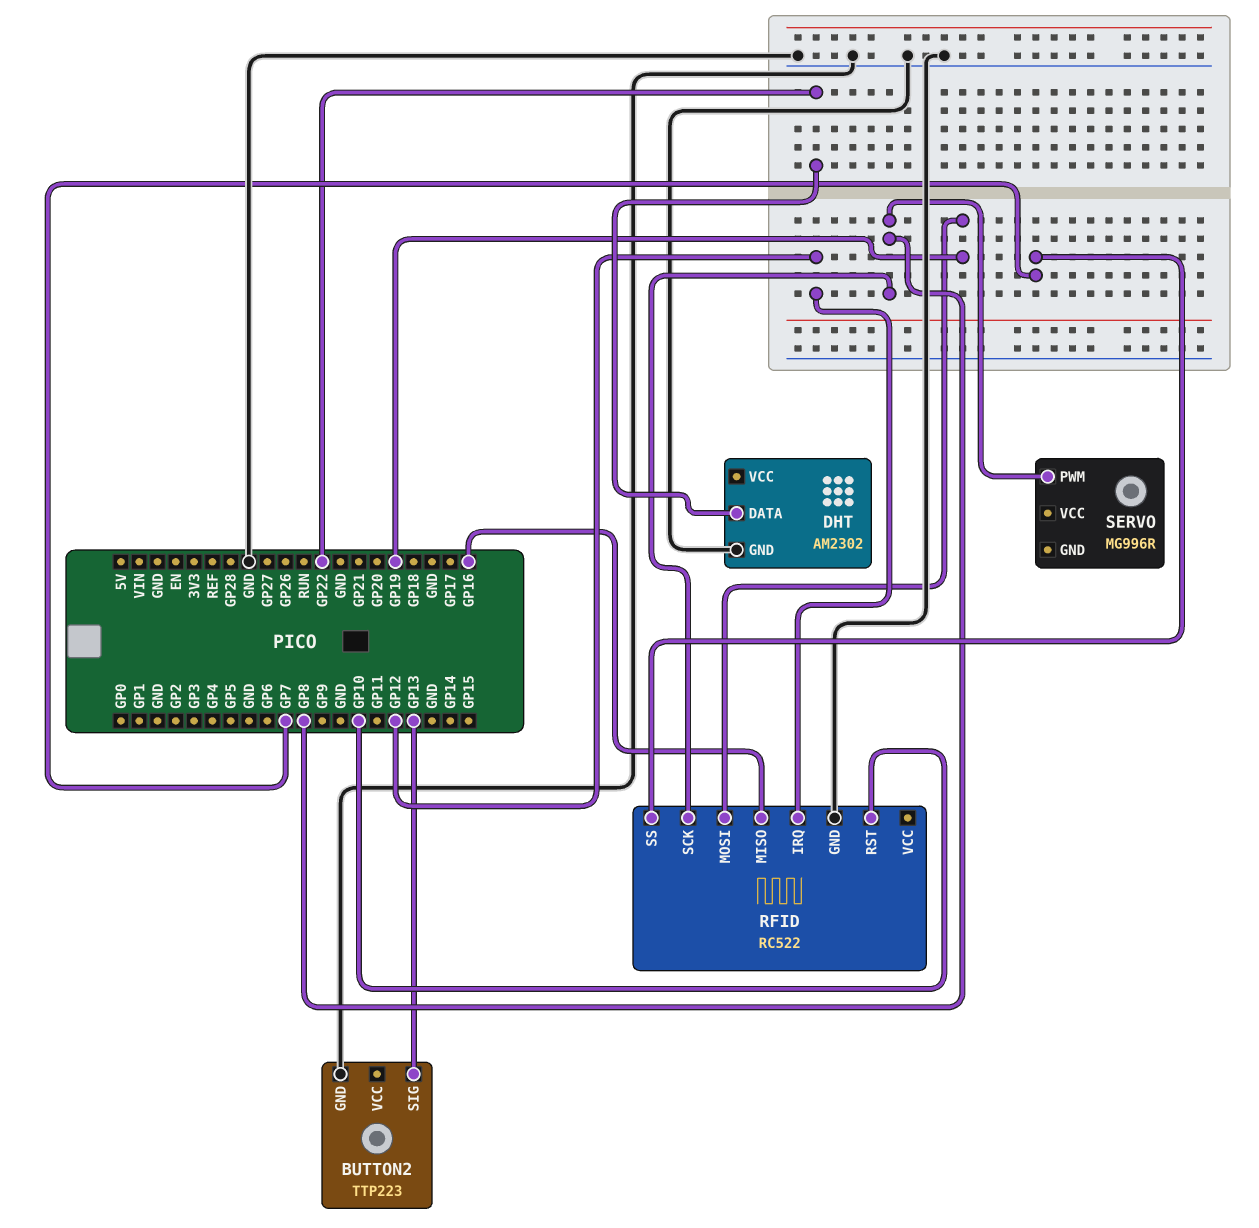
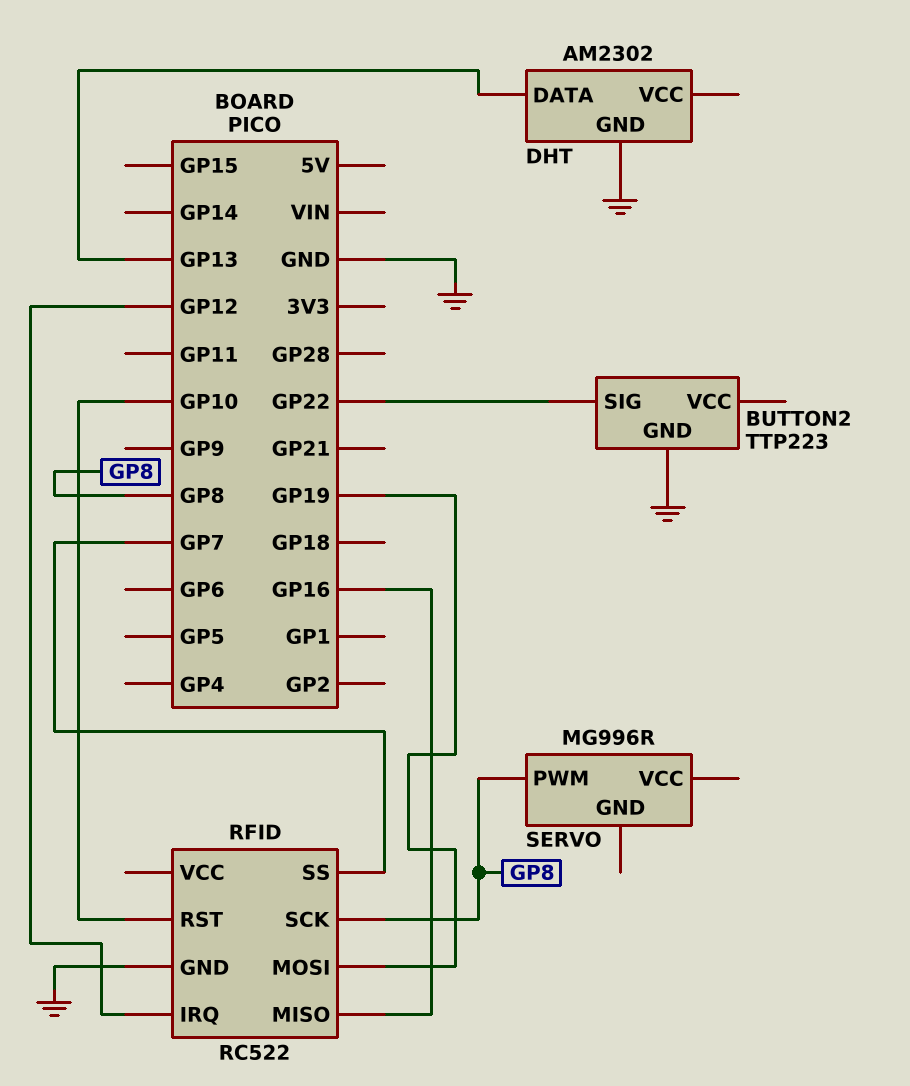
BUTTON2 pin SIG: GP13 -> GP22
DHT pin DATA: GP22 -> GP13

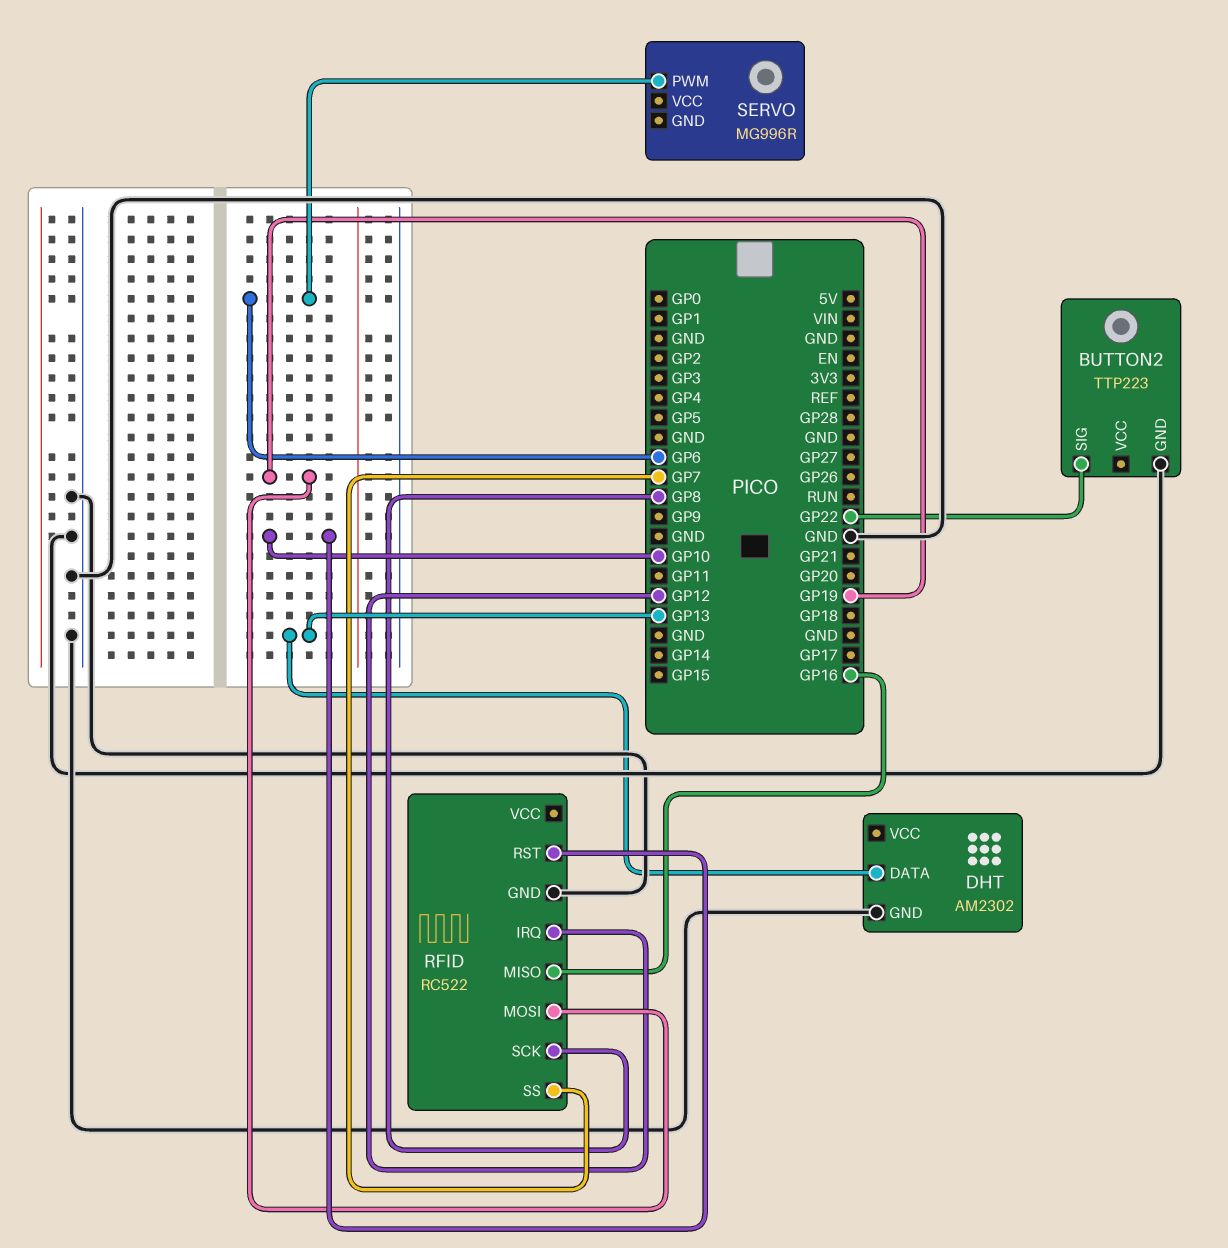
SERVO pin PWM: GP8 -> GP6

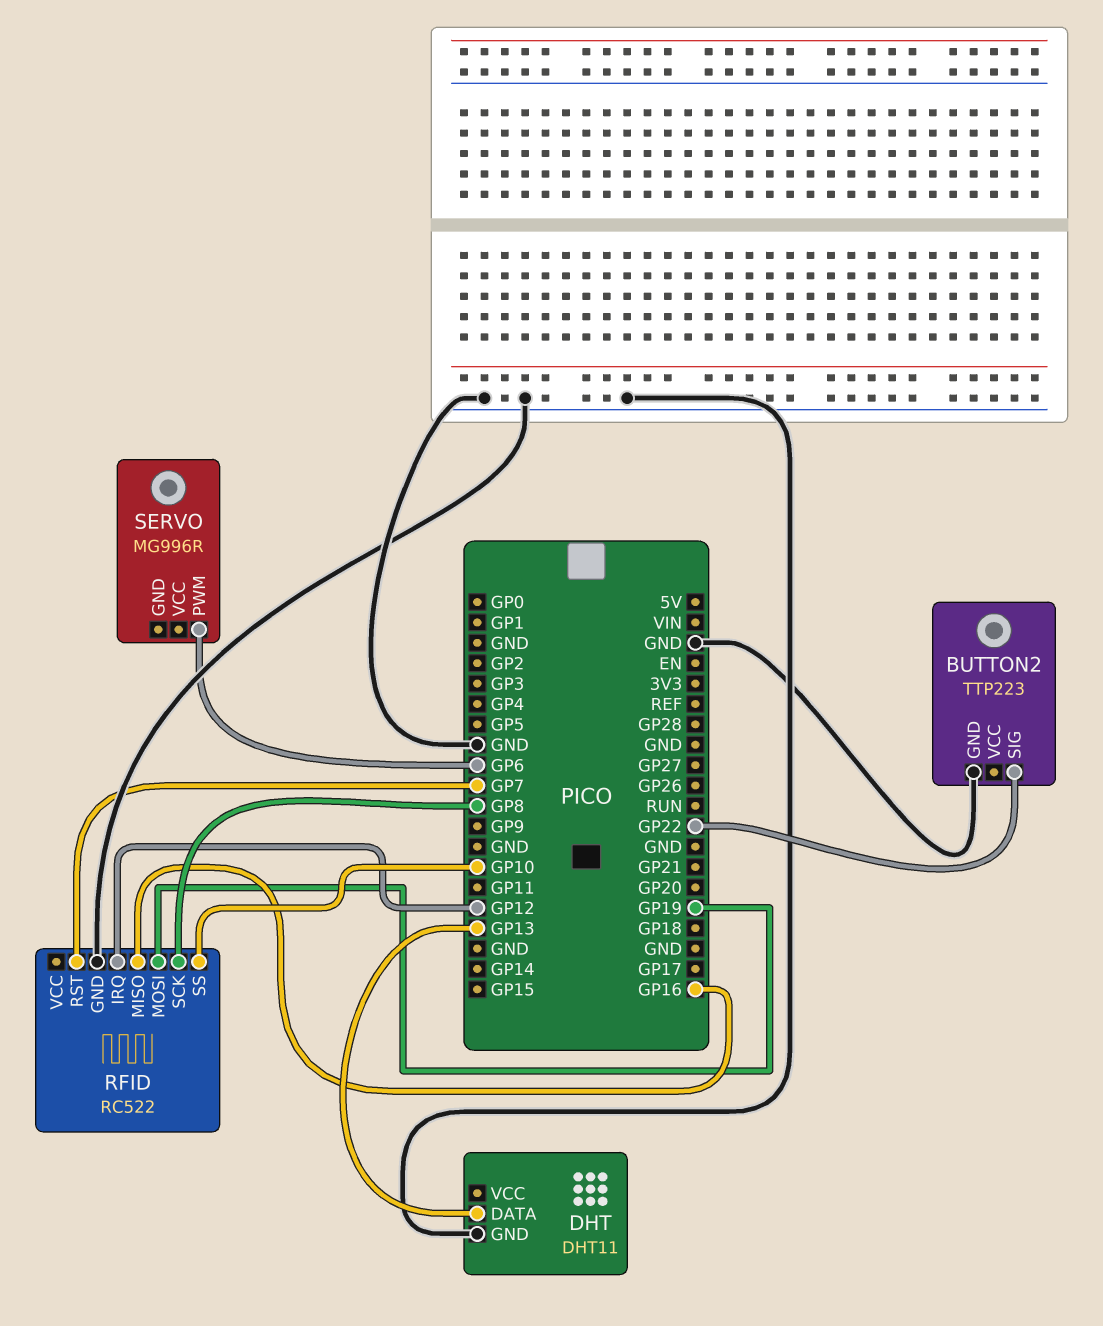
DHT: AM2302 -> DHT11
RFID pin RST: GP10 -> GP7
RFID pin SS: GP7 -> GP10

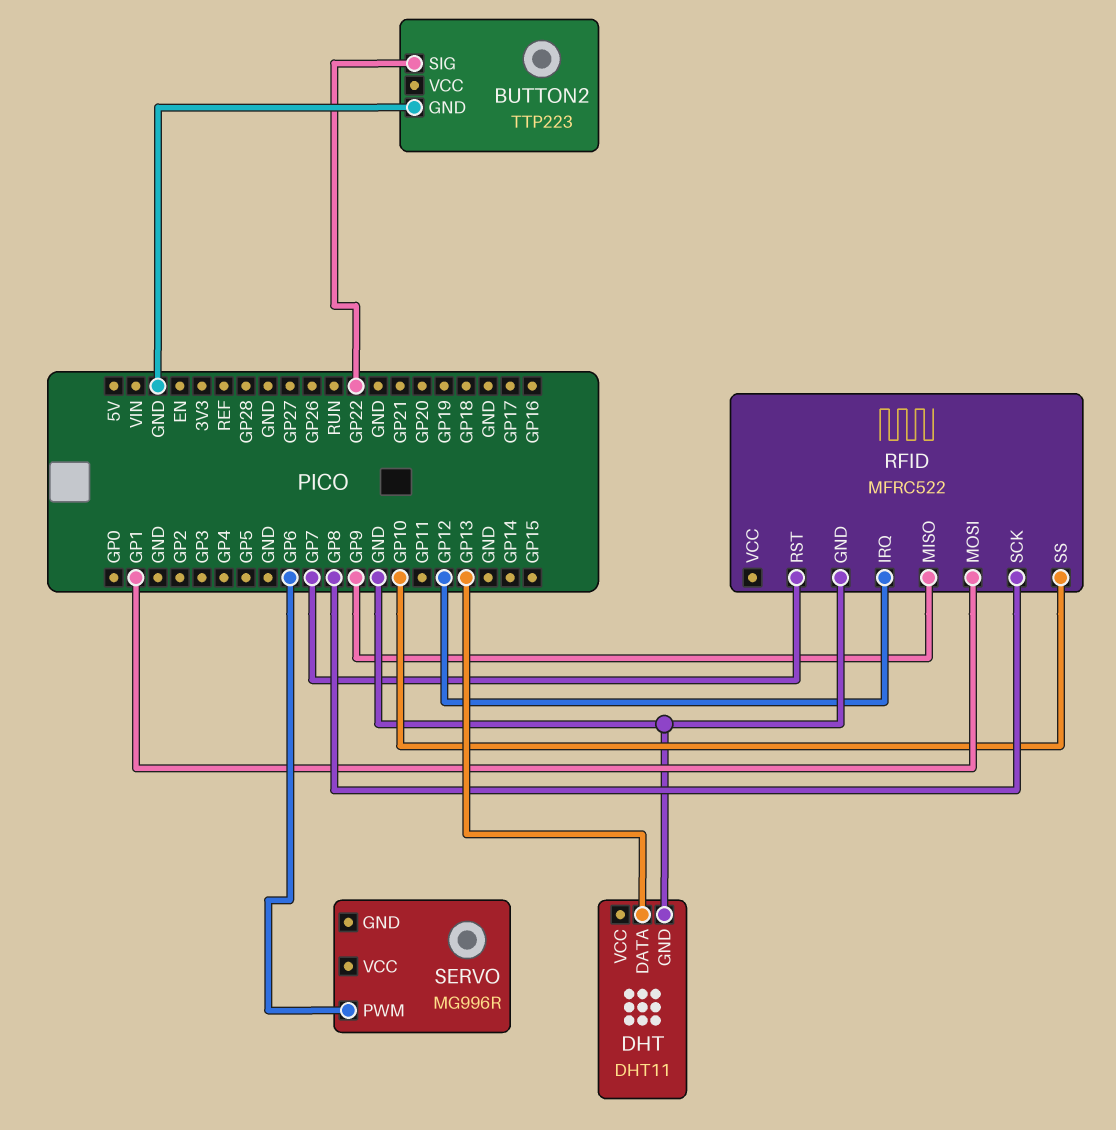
RFID: RC522 -> MFRC522
RFID pin MISO: GP16 -> GP9
RFID pin MOSI: GP19 -> GP1

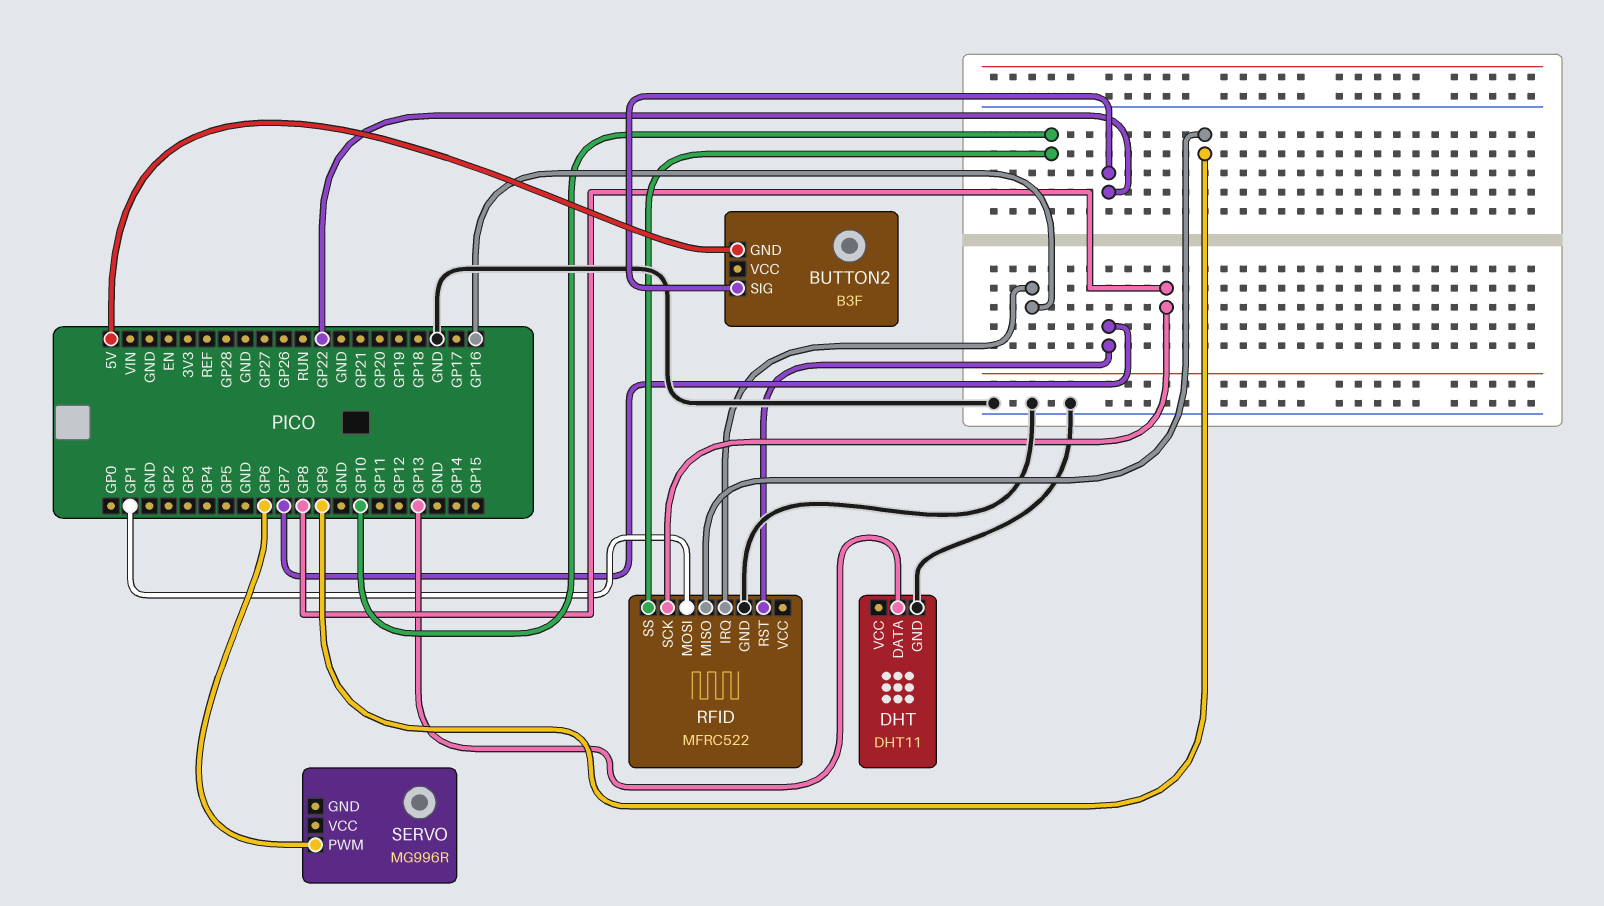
BUTTON2: TTP223 -> B3F
BUTTON2 pin GND: GND -> 5V
RFID pin IRQ: GP12 -> GP16

